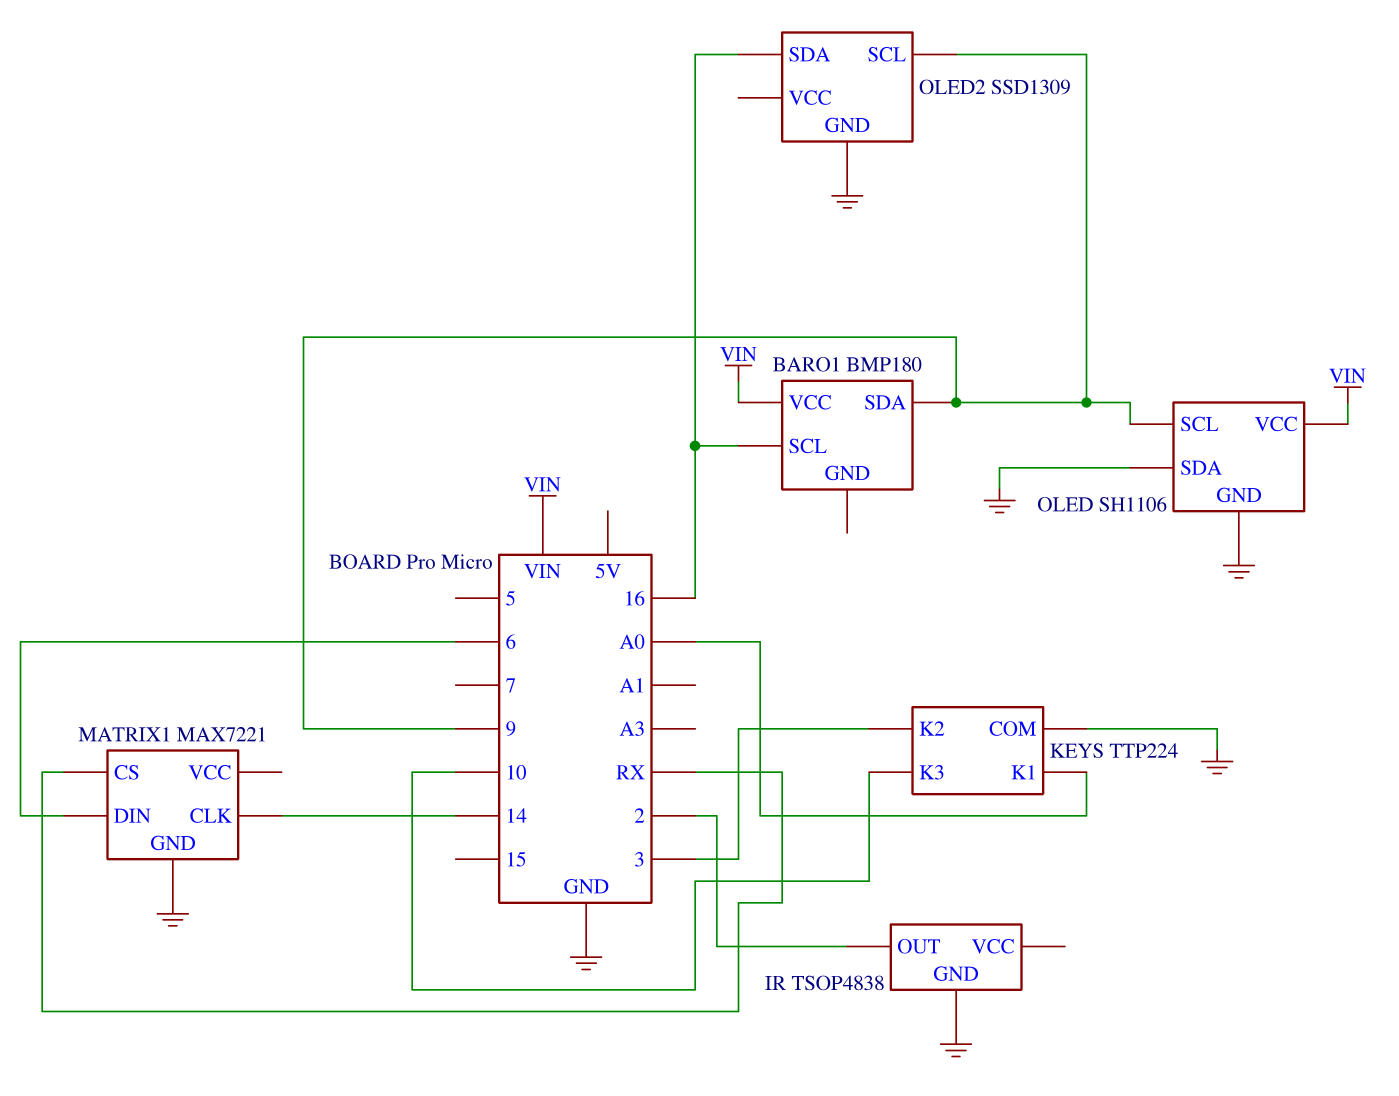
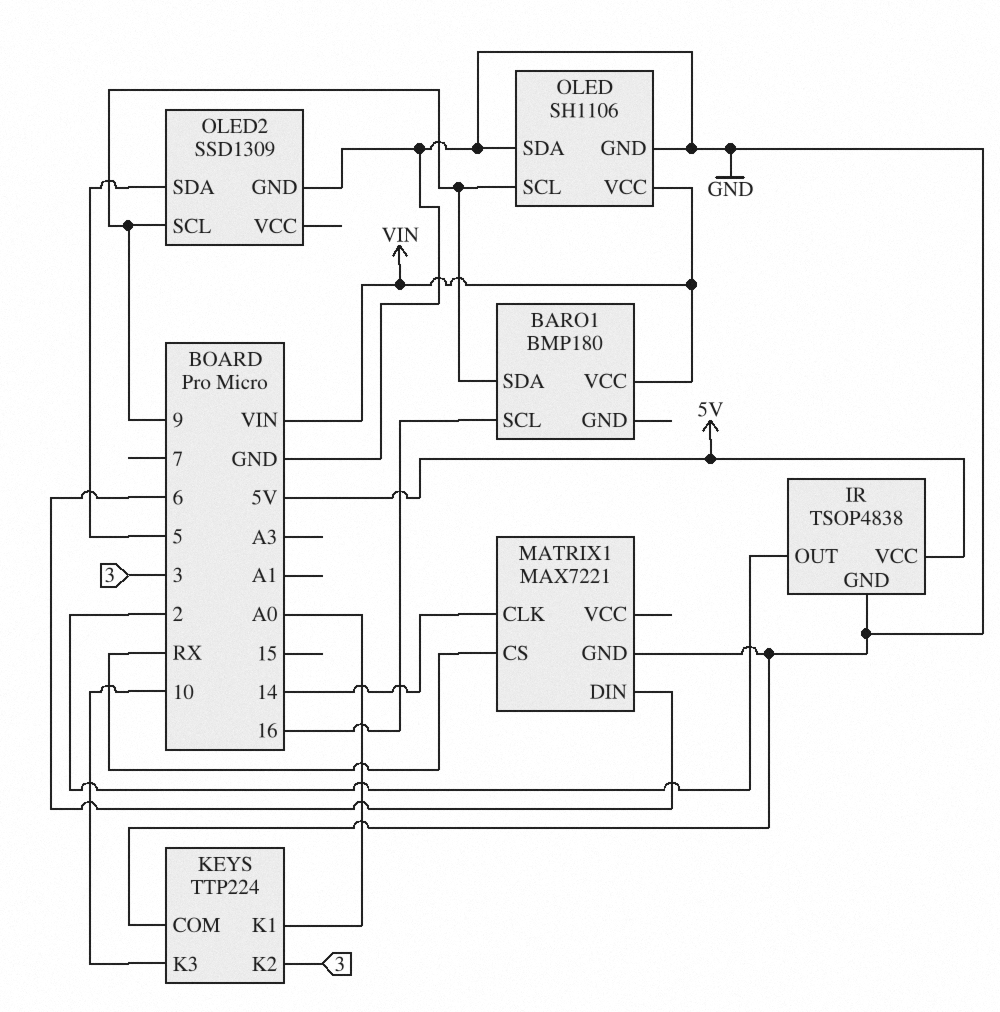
IR pin VCC: none -> 5V
OLED2 pin SDA: 16 -> 5

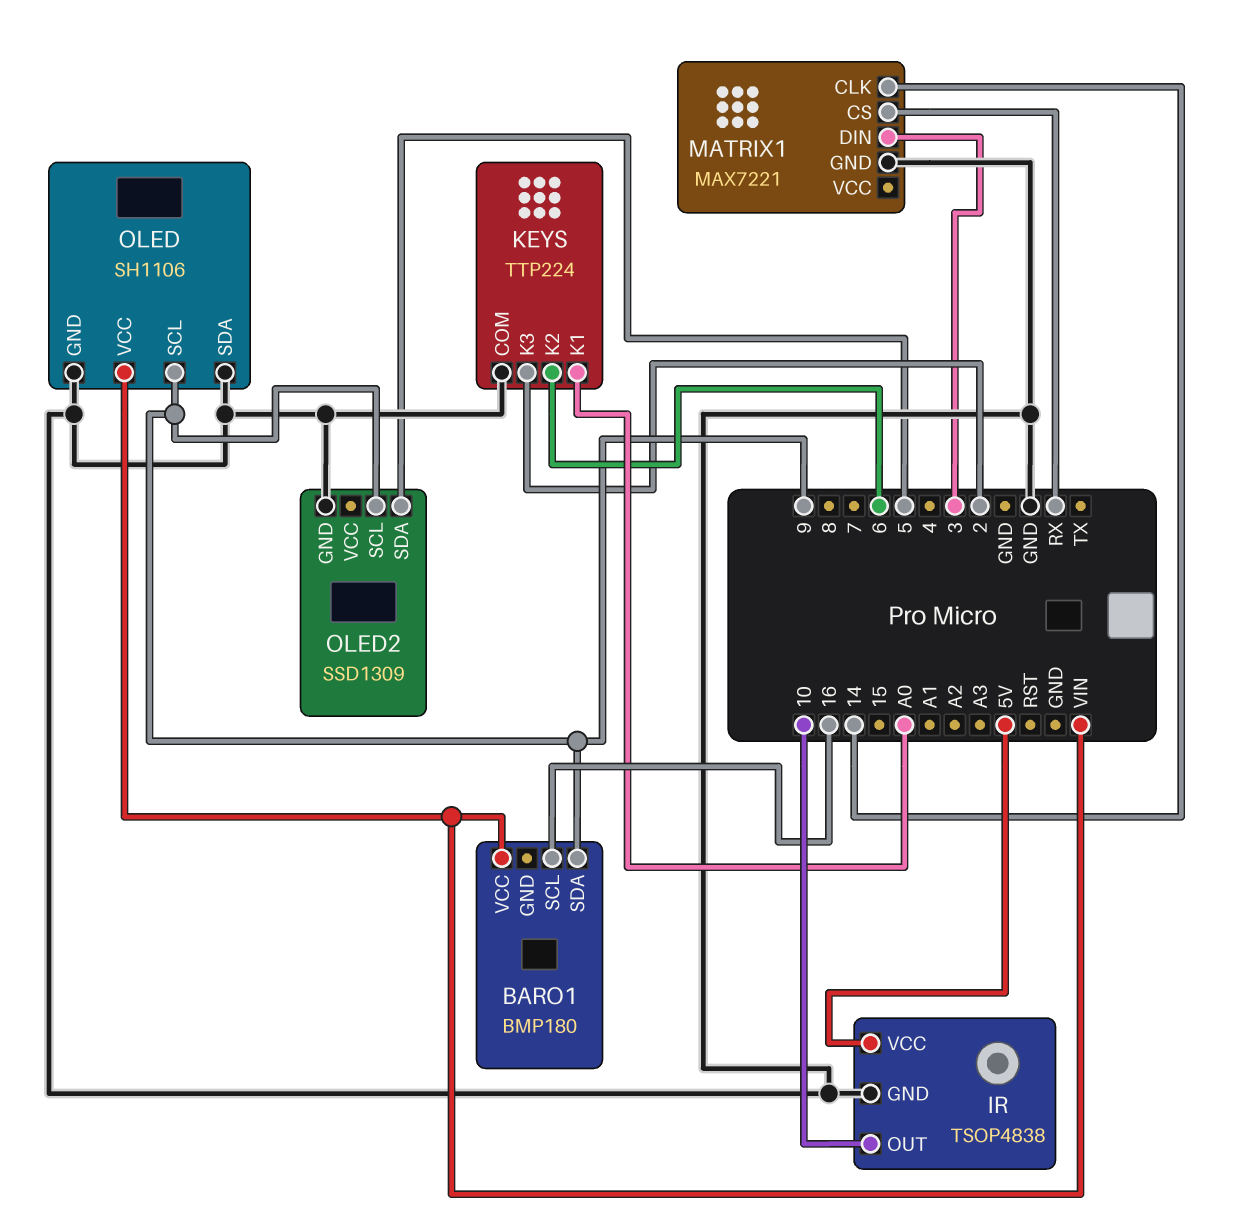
IR pin OUT: 2 -> 10
KEYS pin K2: 3 -> 6
KEYS pin K3: 10 -> 2
MATRIX1 pin DIN: 6 -> 3

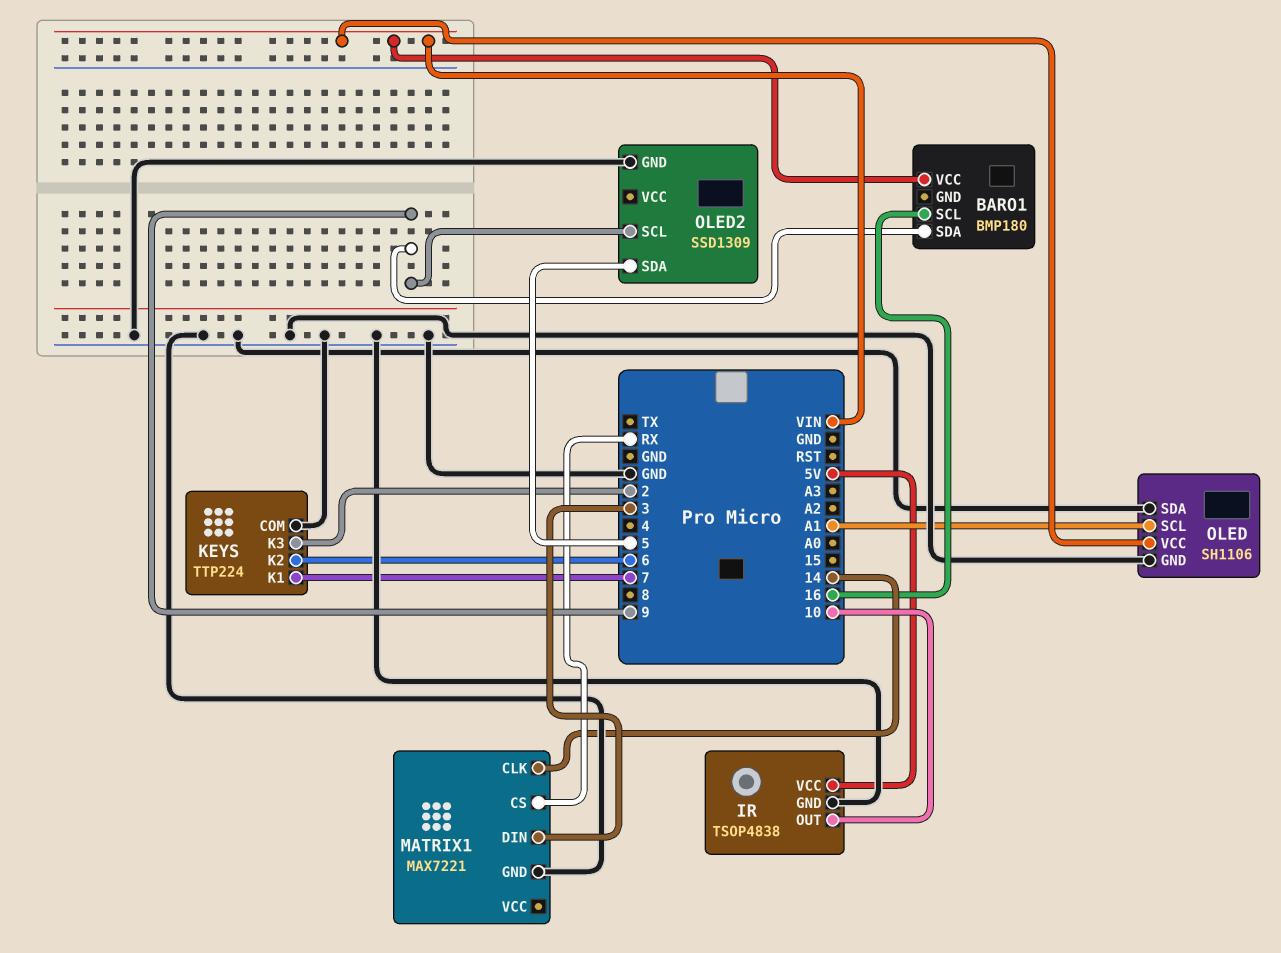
KEYS pin K1: A0 -> 7
OLED pin SCL: 9 -> A1

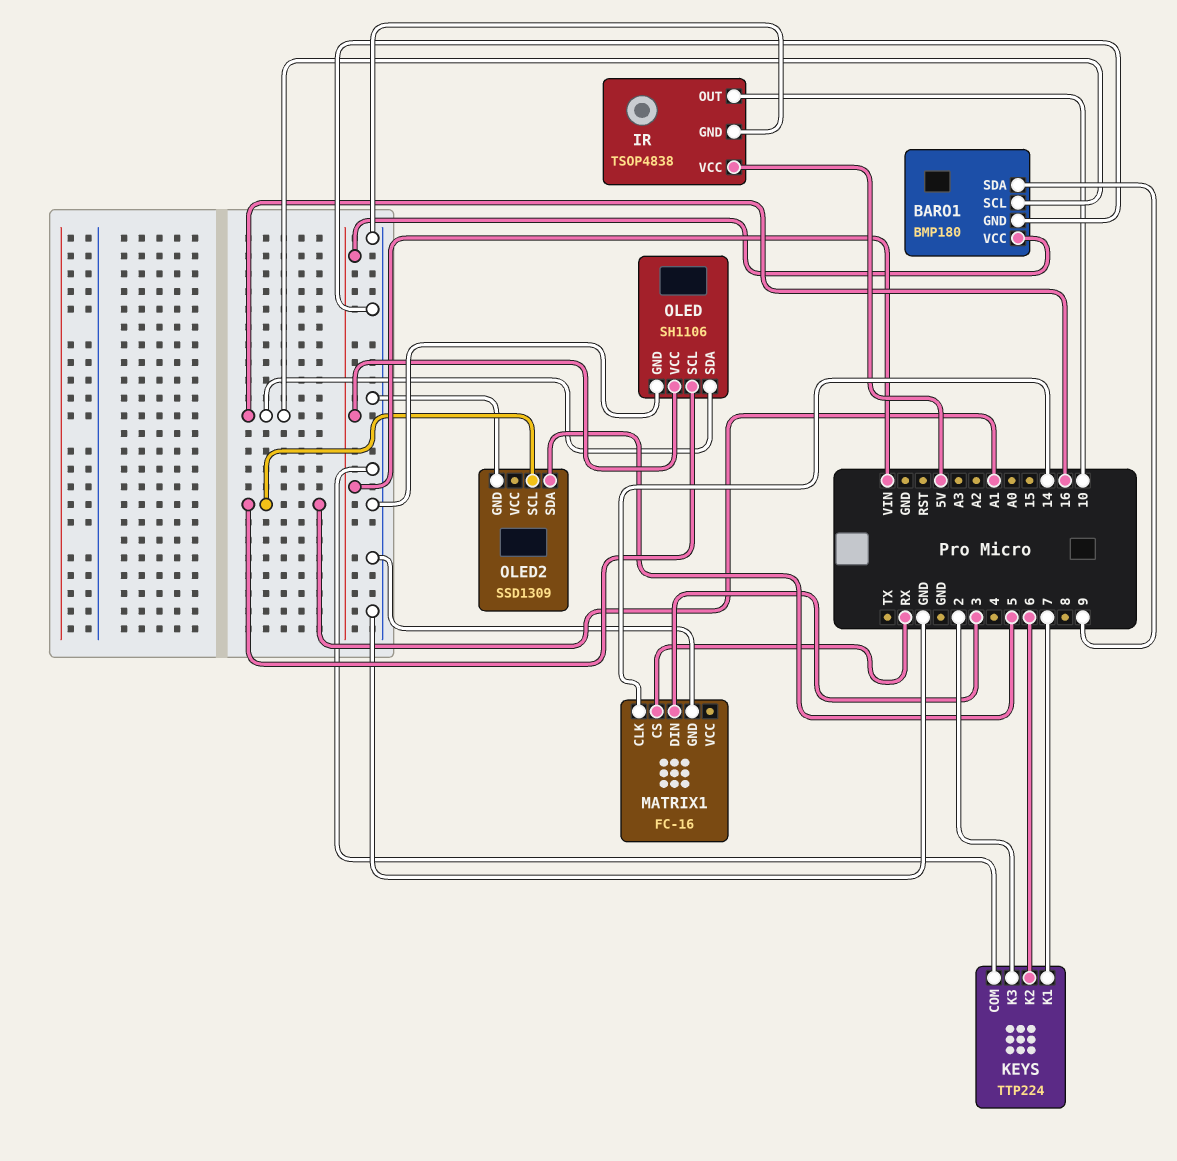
BARO1 pin GND: none -> GND
MATRIX1: MAX7221 -> FC-16
OLED pin SDA: GND -> 16
OLED2 pin SCL: 9 -> A1

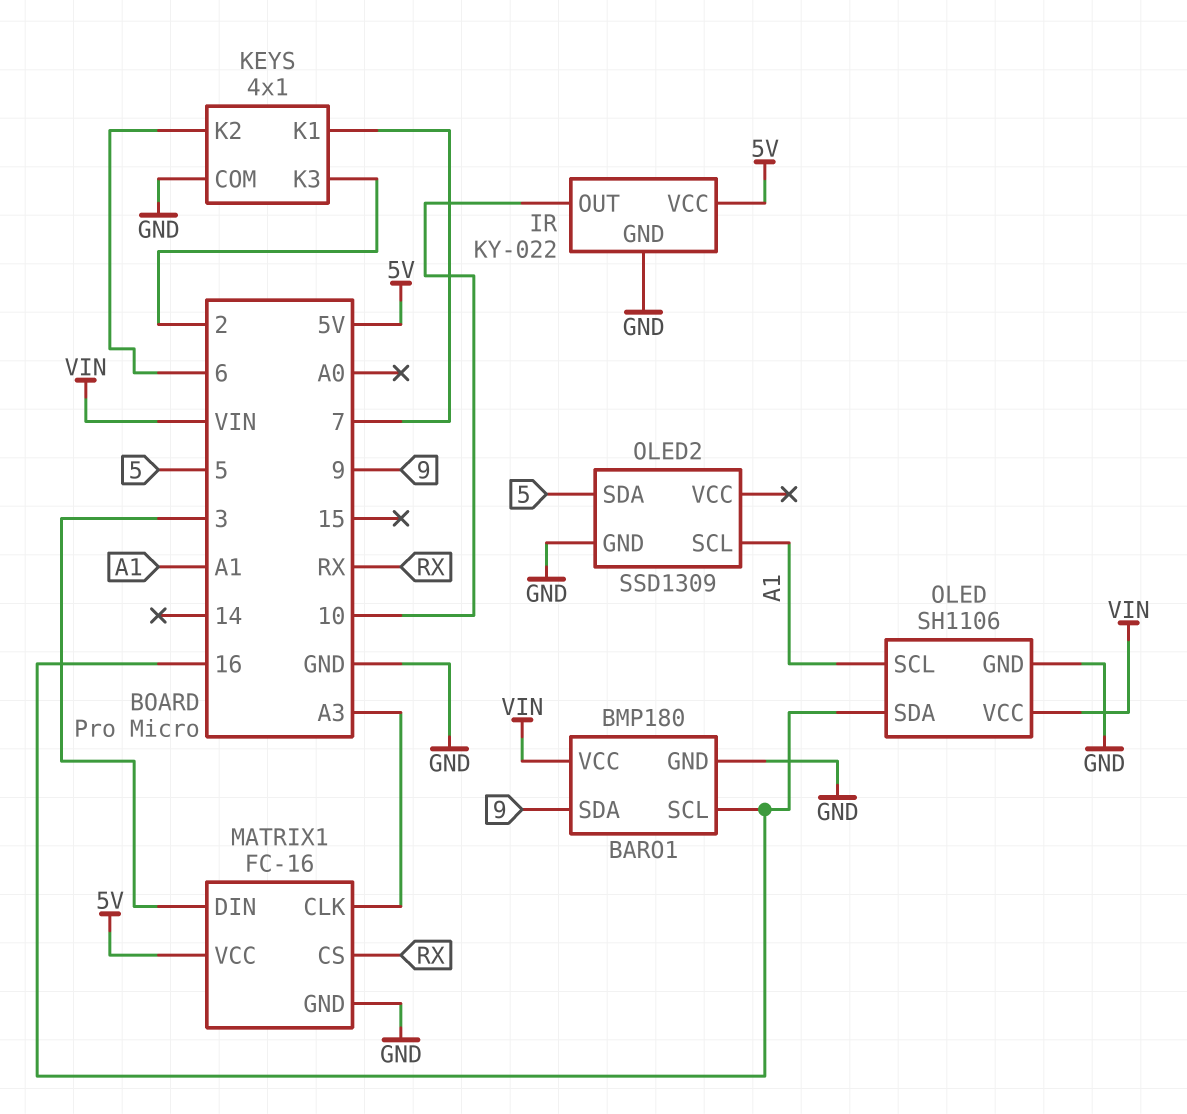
IR: TSOP4838 -> KY-022
KEYS: TTP224 -> 4x1
MATRIX1 pin CLK: 14 -> A3
MATRIX1 pin VCC: none -> 5V

